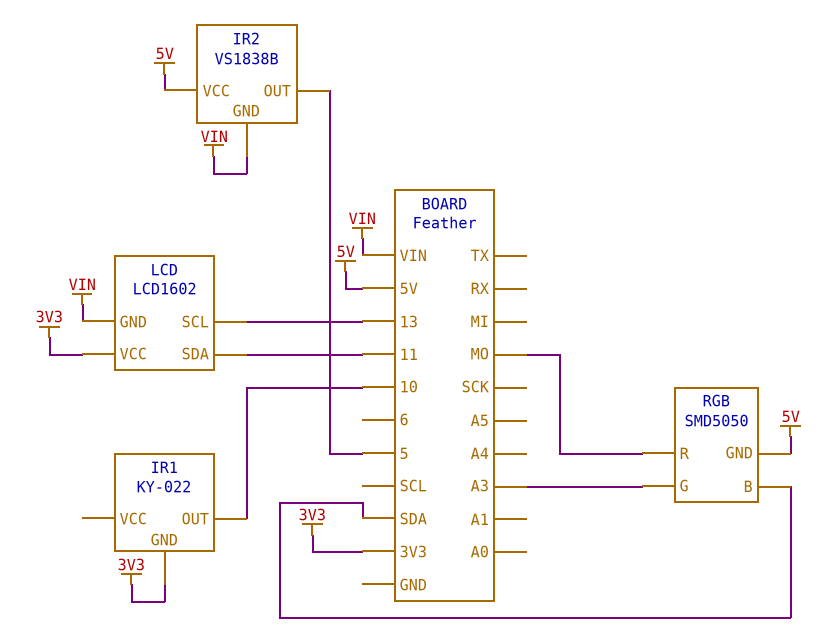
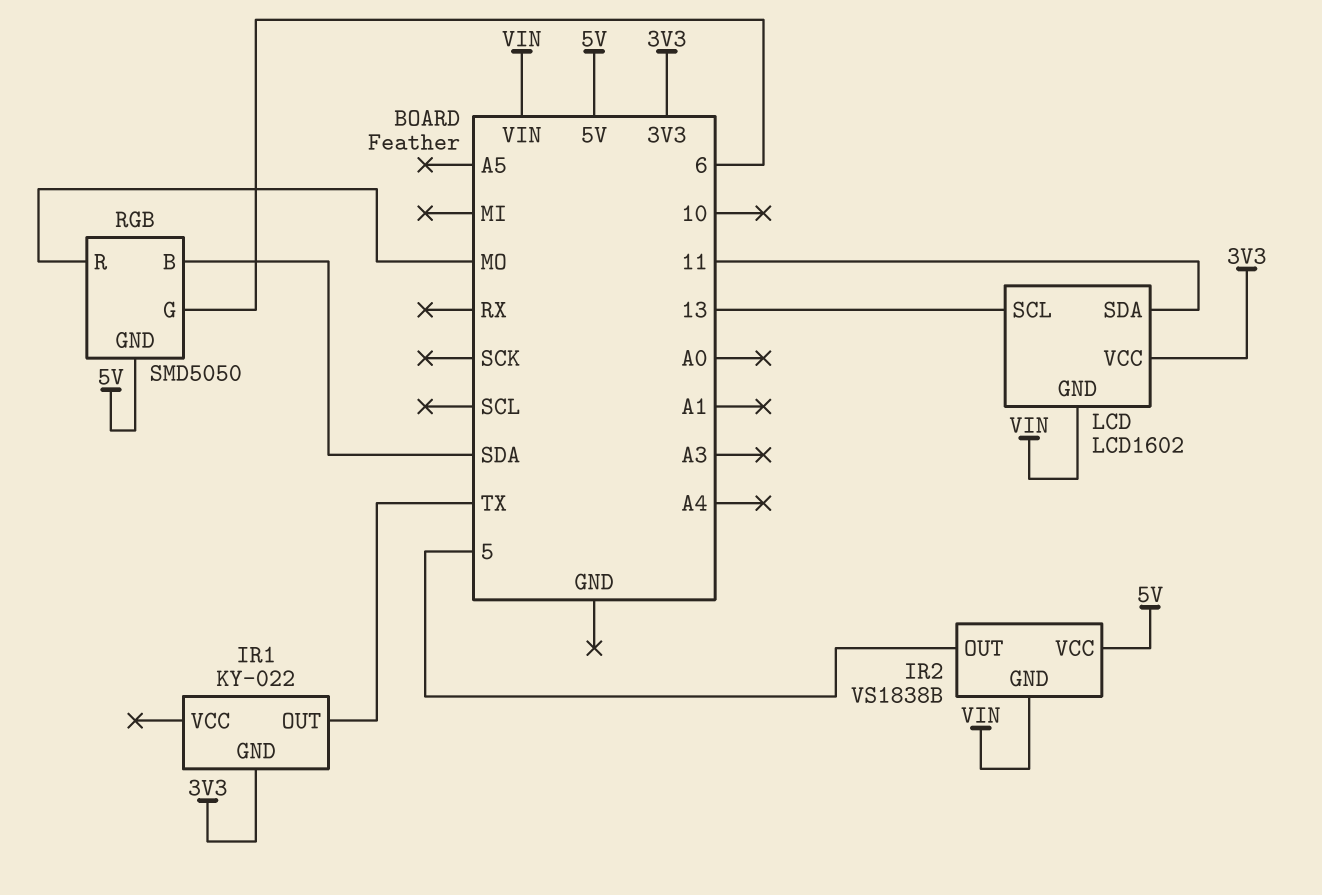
IR1 pin OUT: 10 -> TX
RGB pin G: A3 -> 6

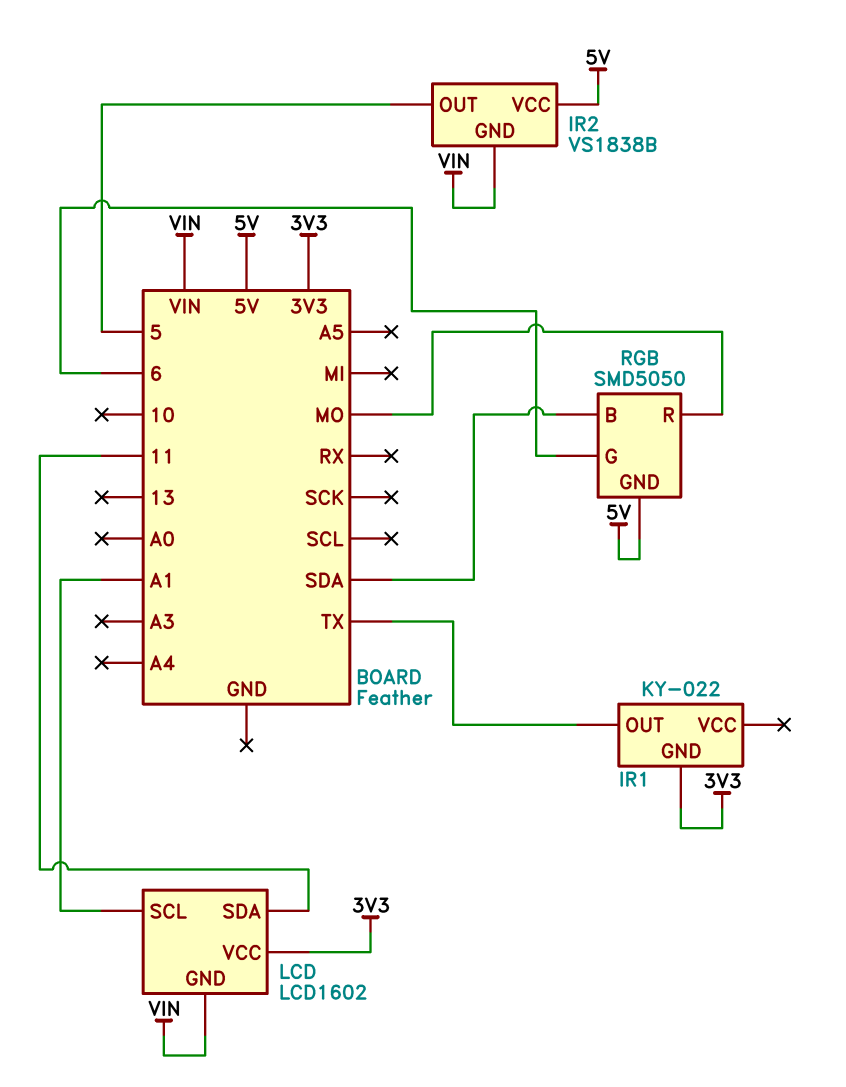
LCD pin SCL: 13 -> A1

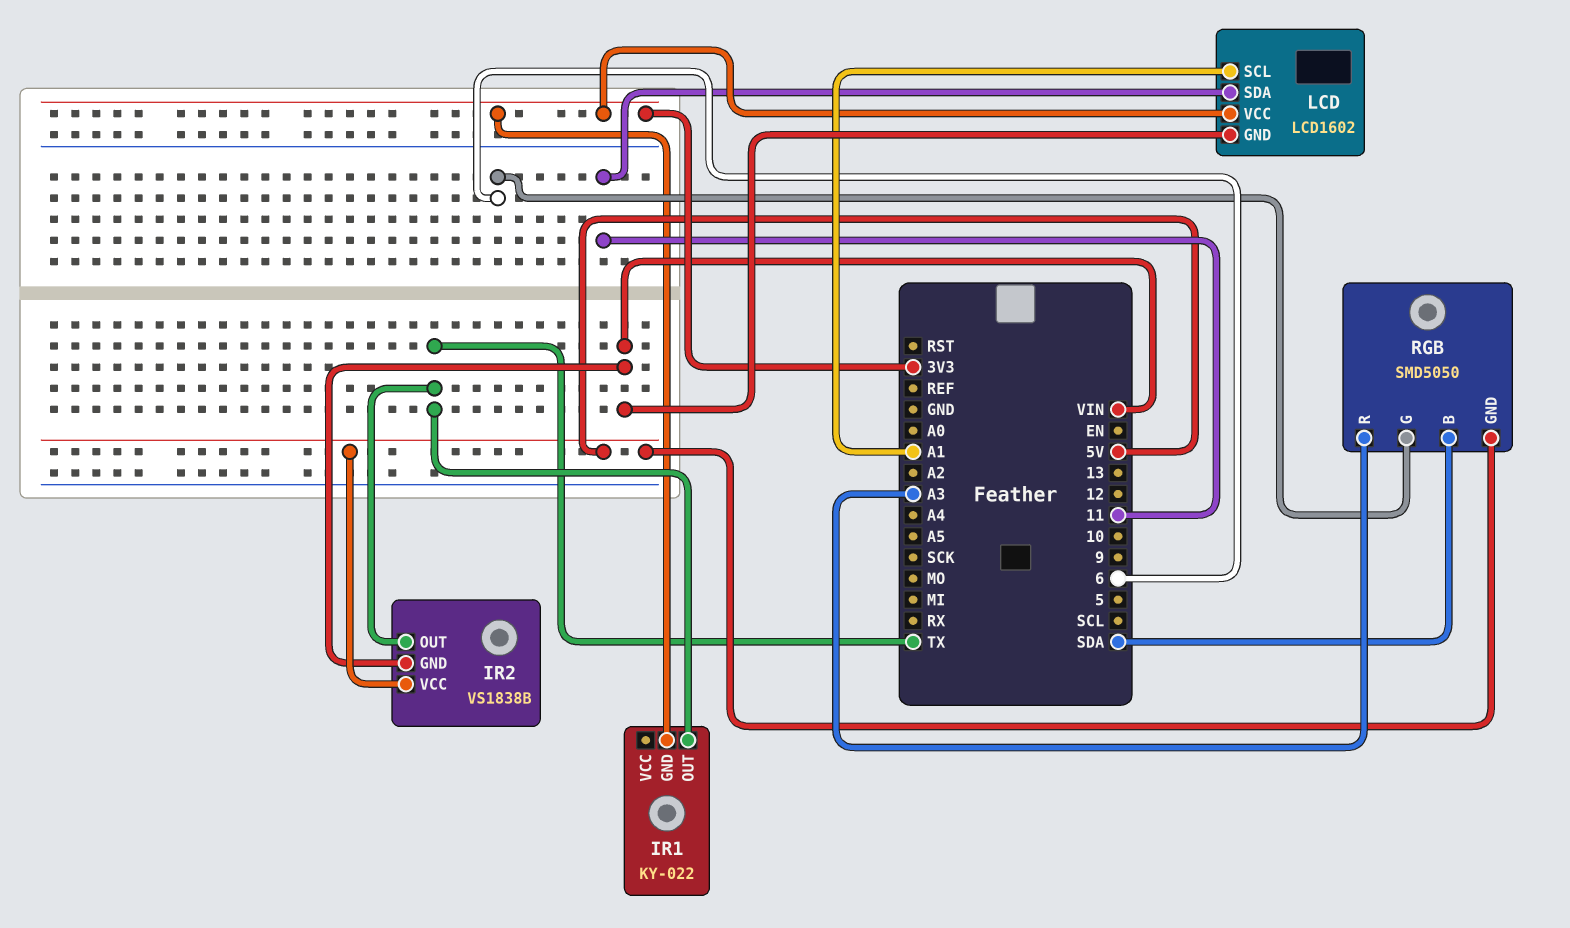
IR2 pin OUT: 5 -> TX
RGB pin R: MO -> A3

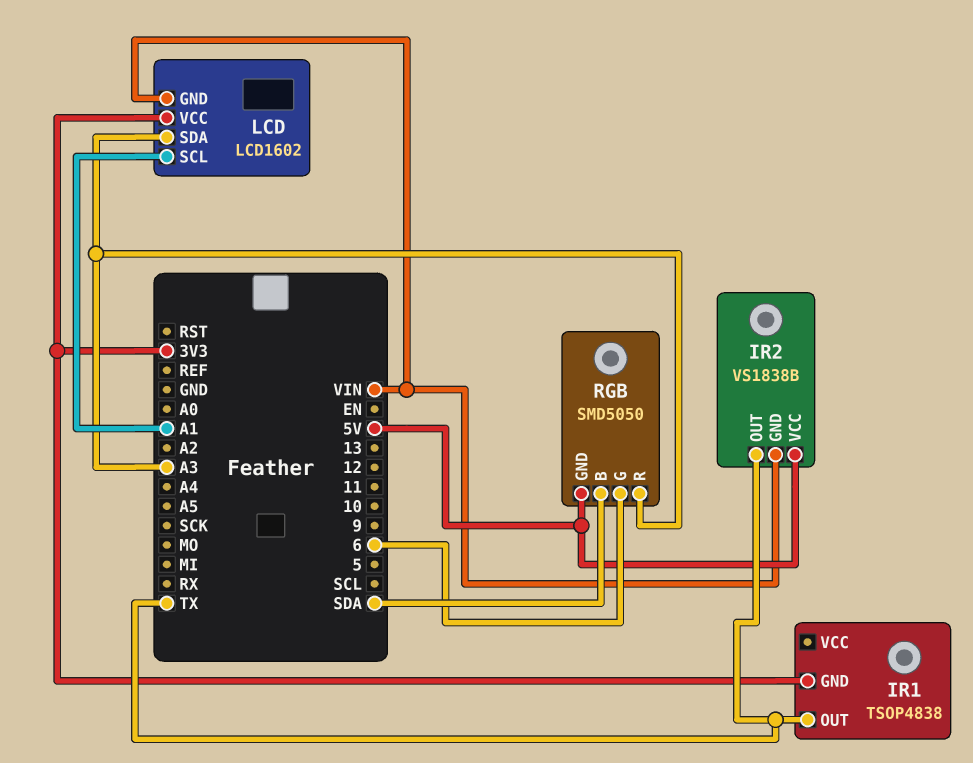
IR1: KY-022 -> TSOP4838
LCD pin SDA: 11 -> A3

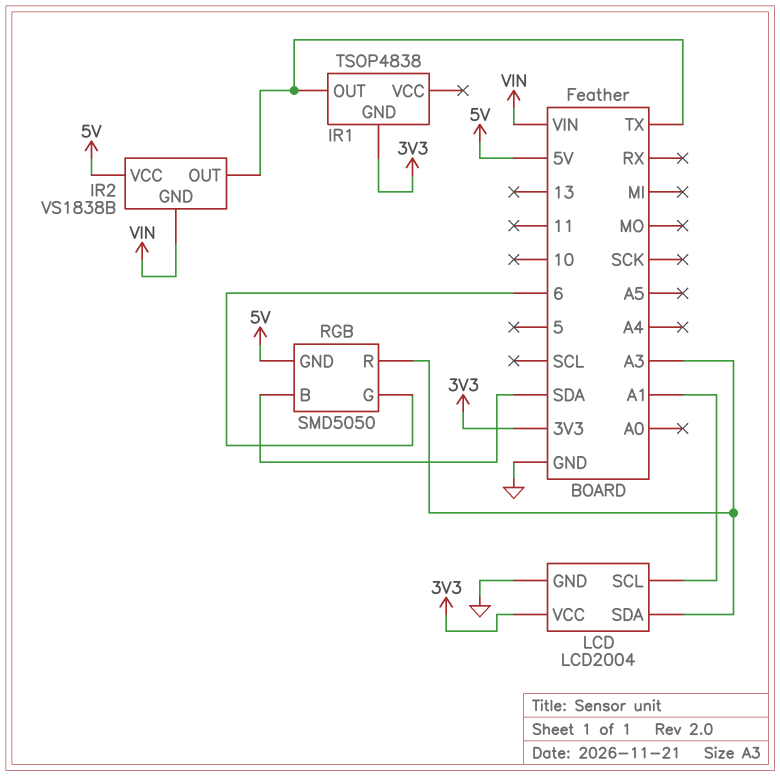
LCD: LCD1602 -> LCD2004
LCD pin GND: VIN -> GND

